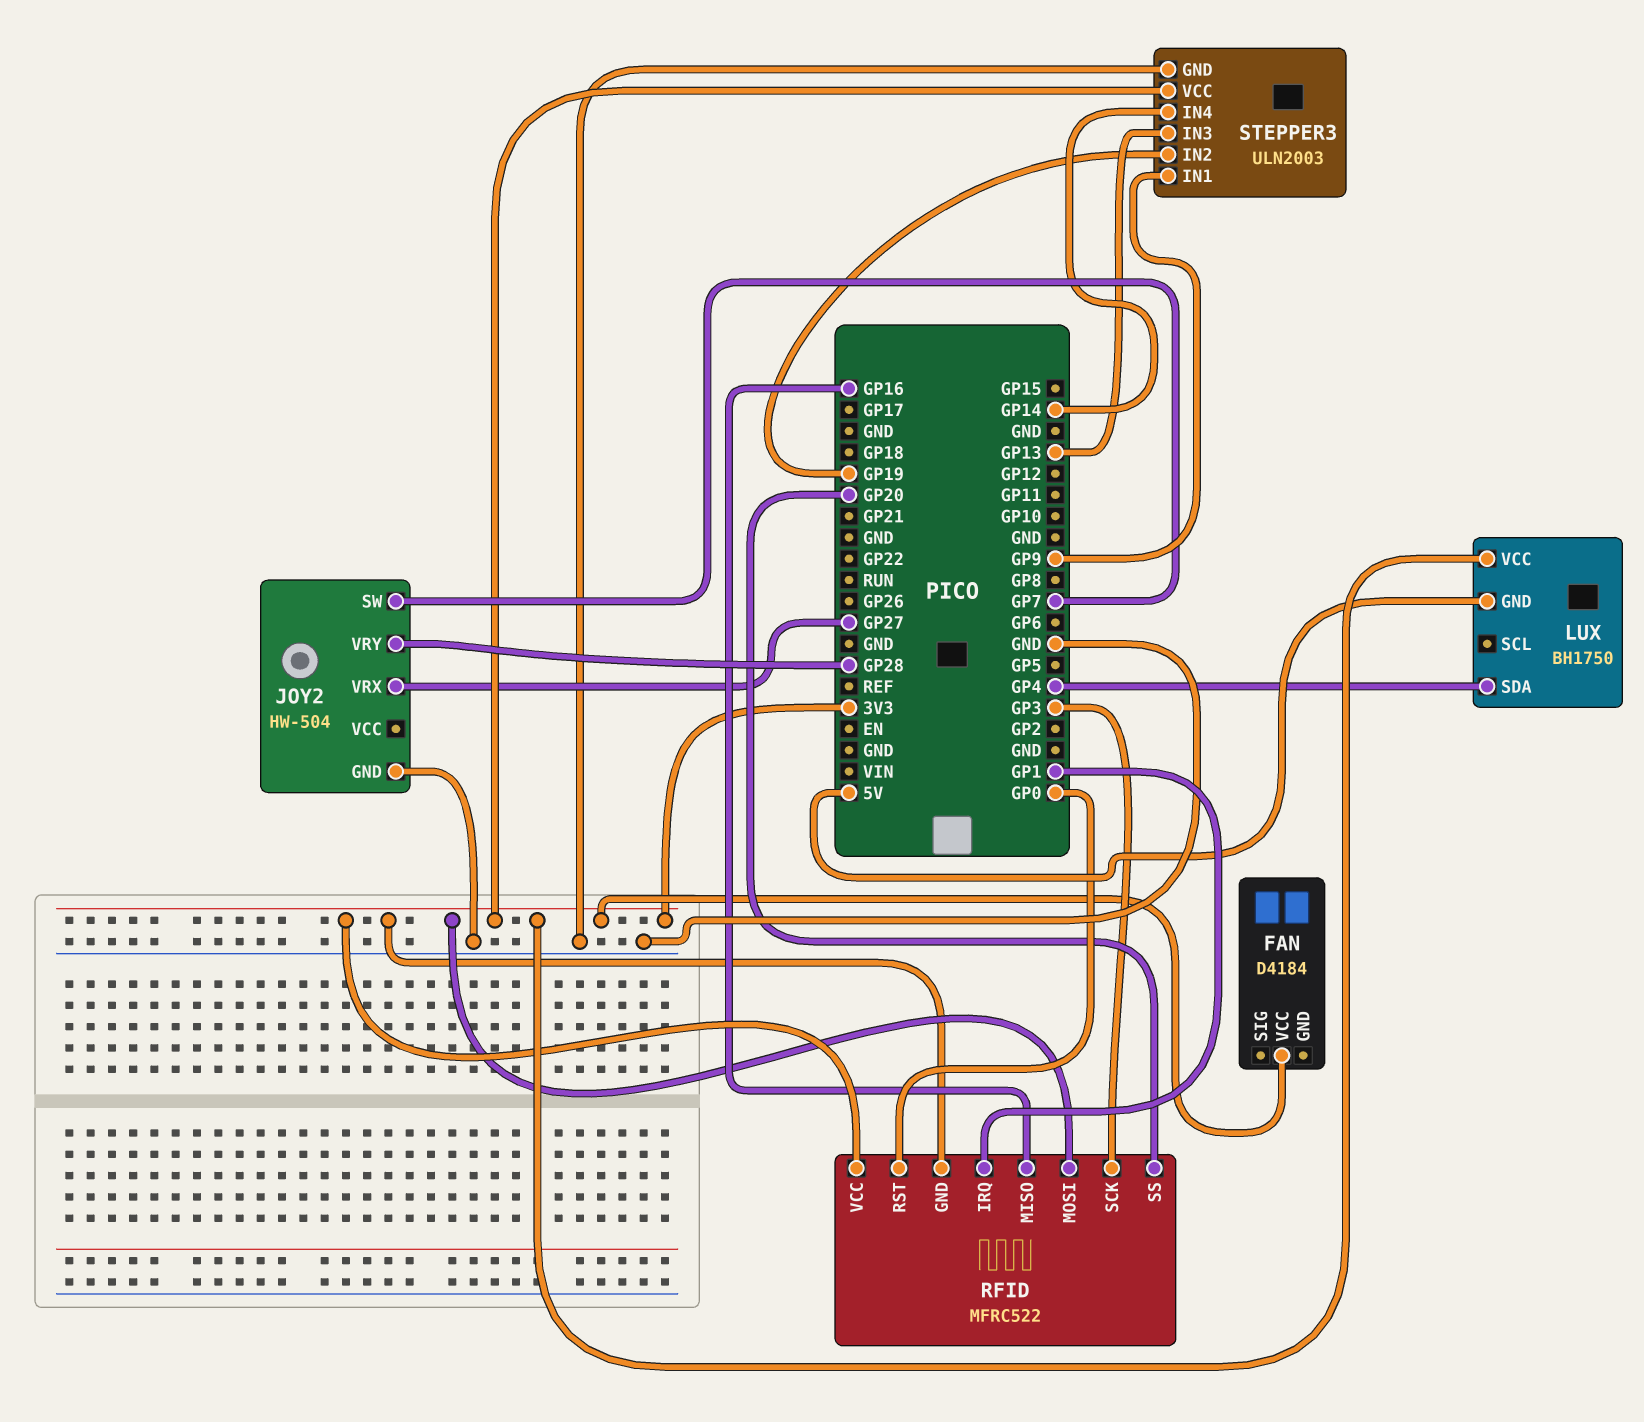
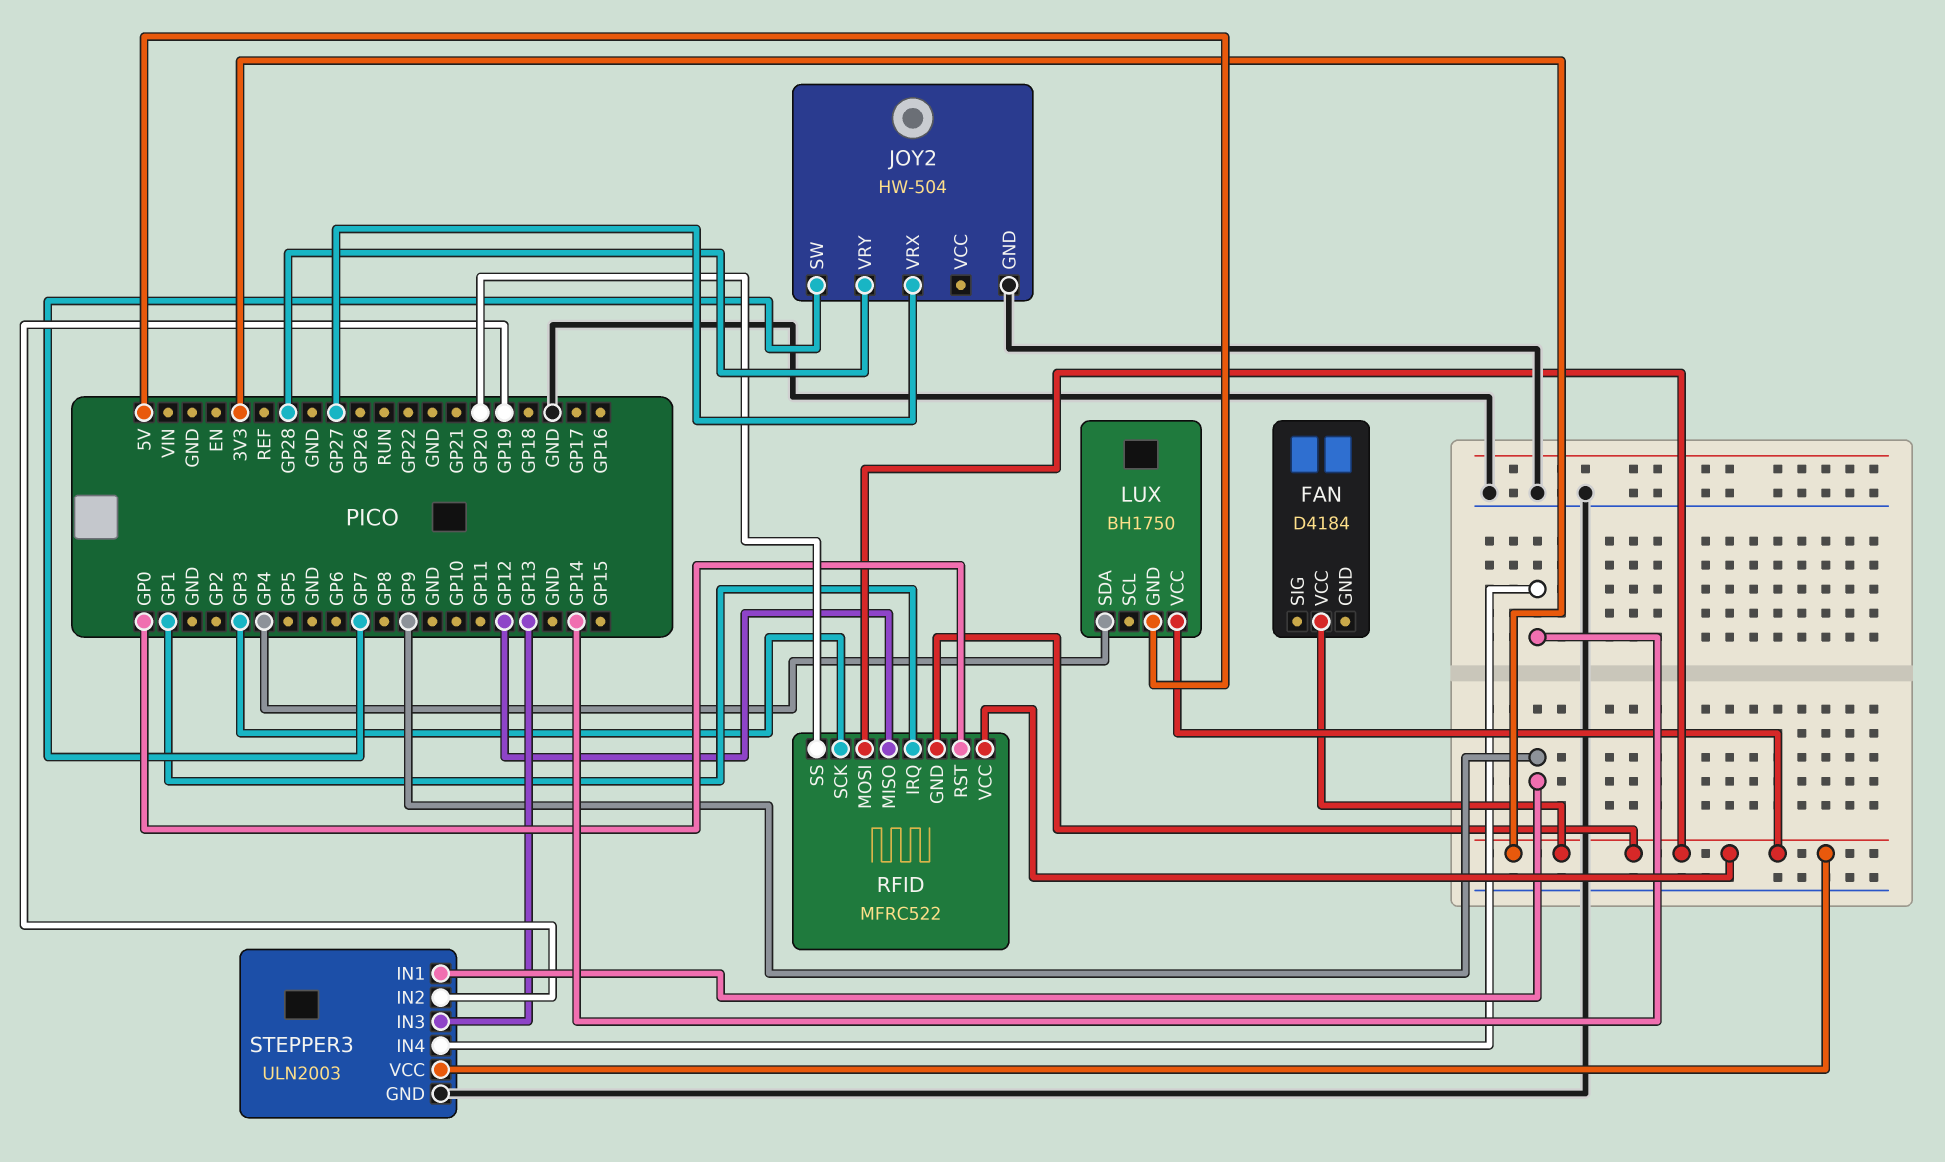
RFID pin MISO: GP16 -> GP12

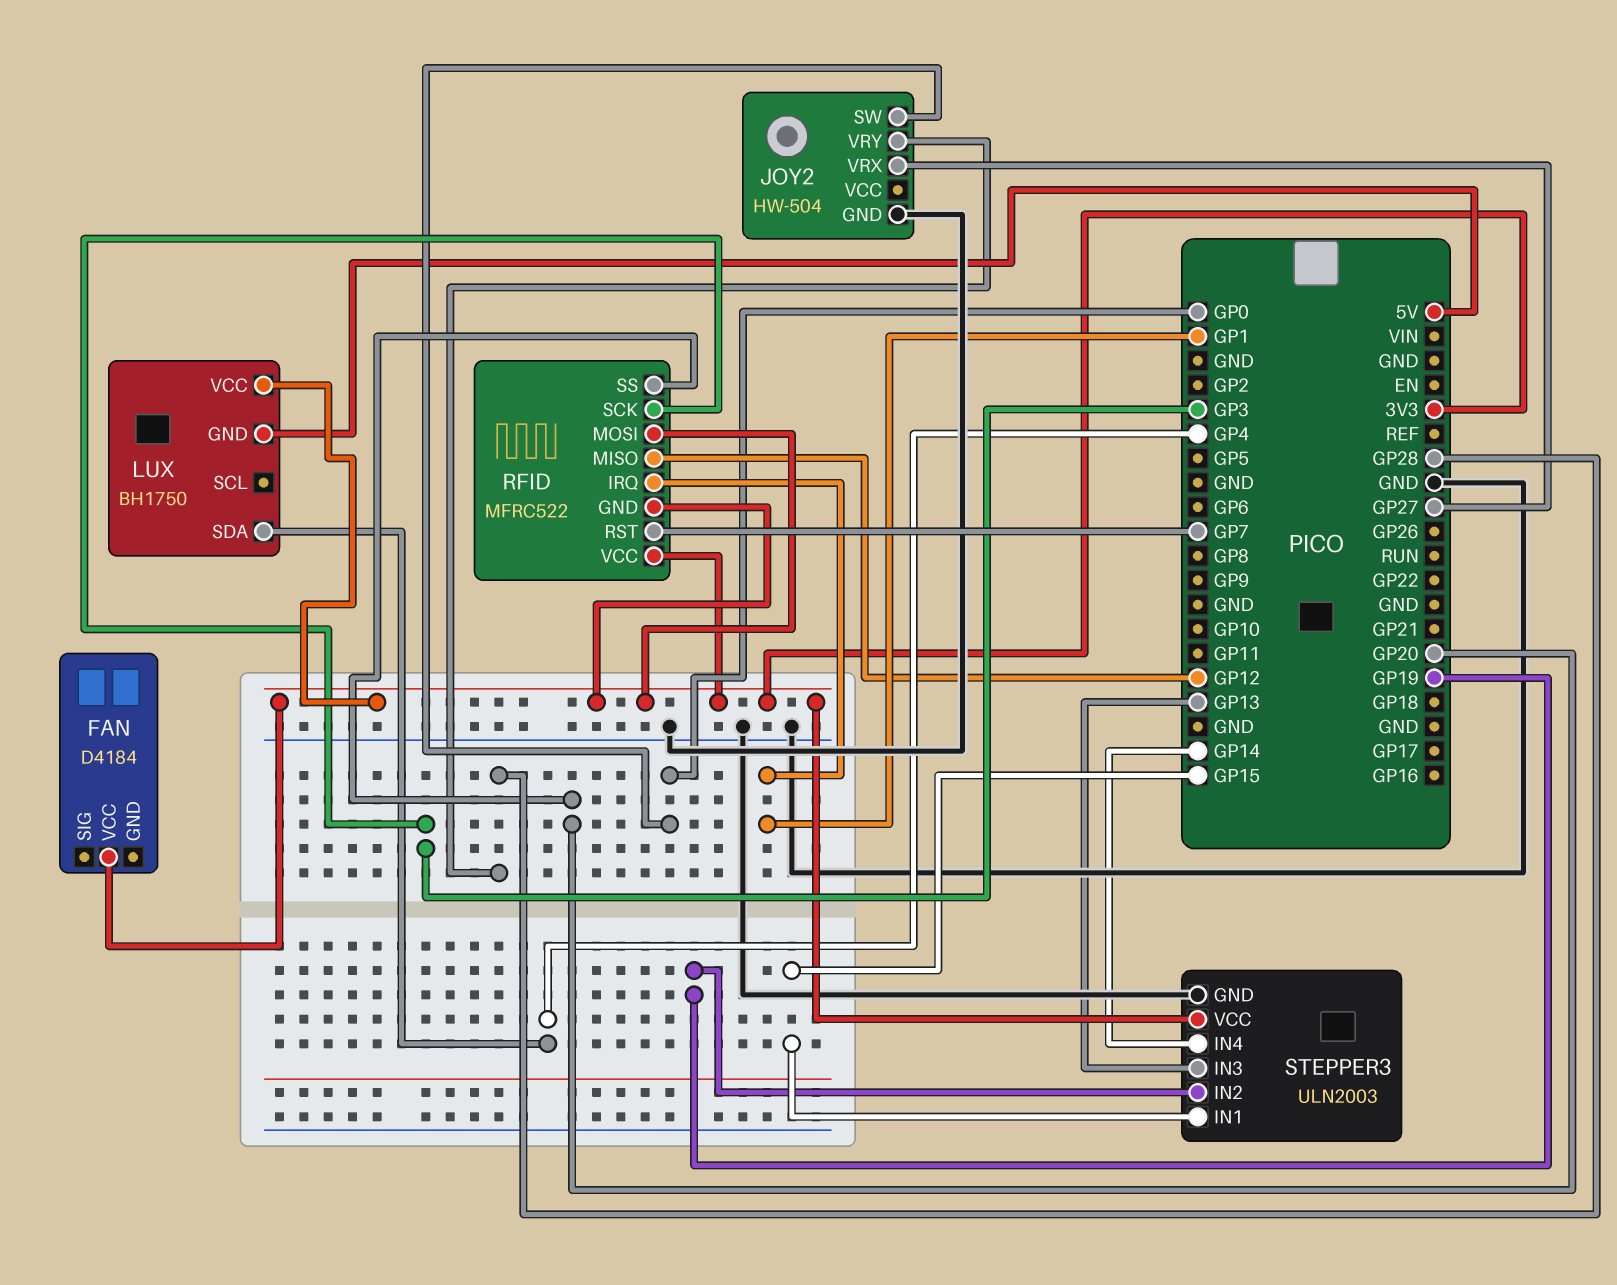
JOY2 pin SW: GP7 -> GP0
RFID pin RST: GP0 -> GP7
STEPPER3 pin IN1: GP9 -> GP15

